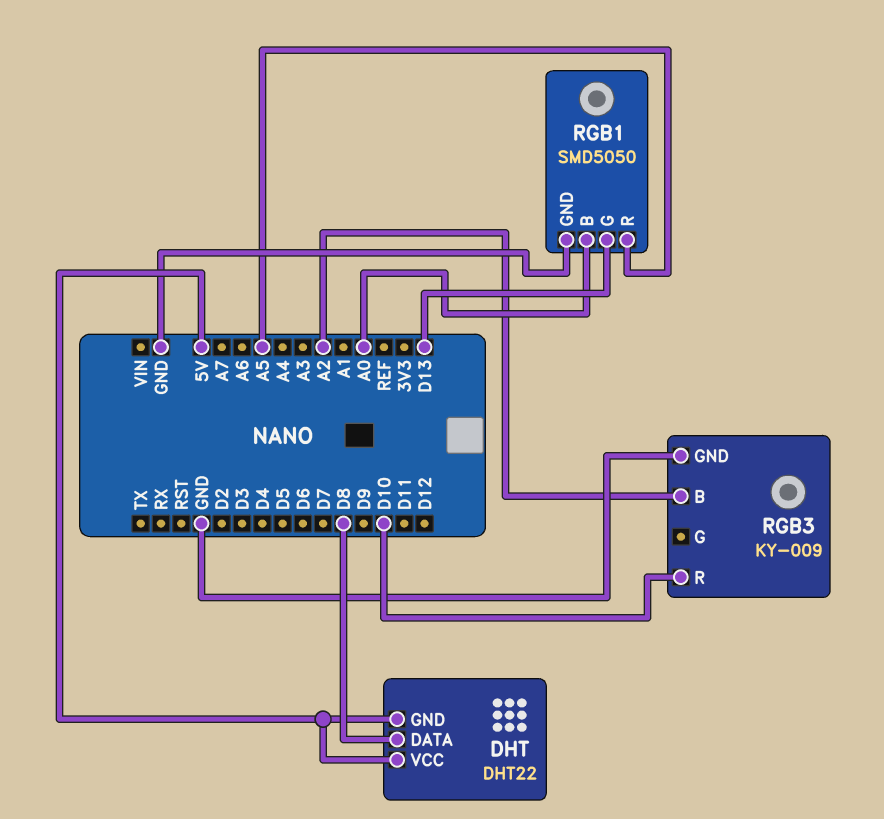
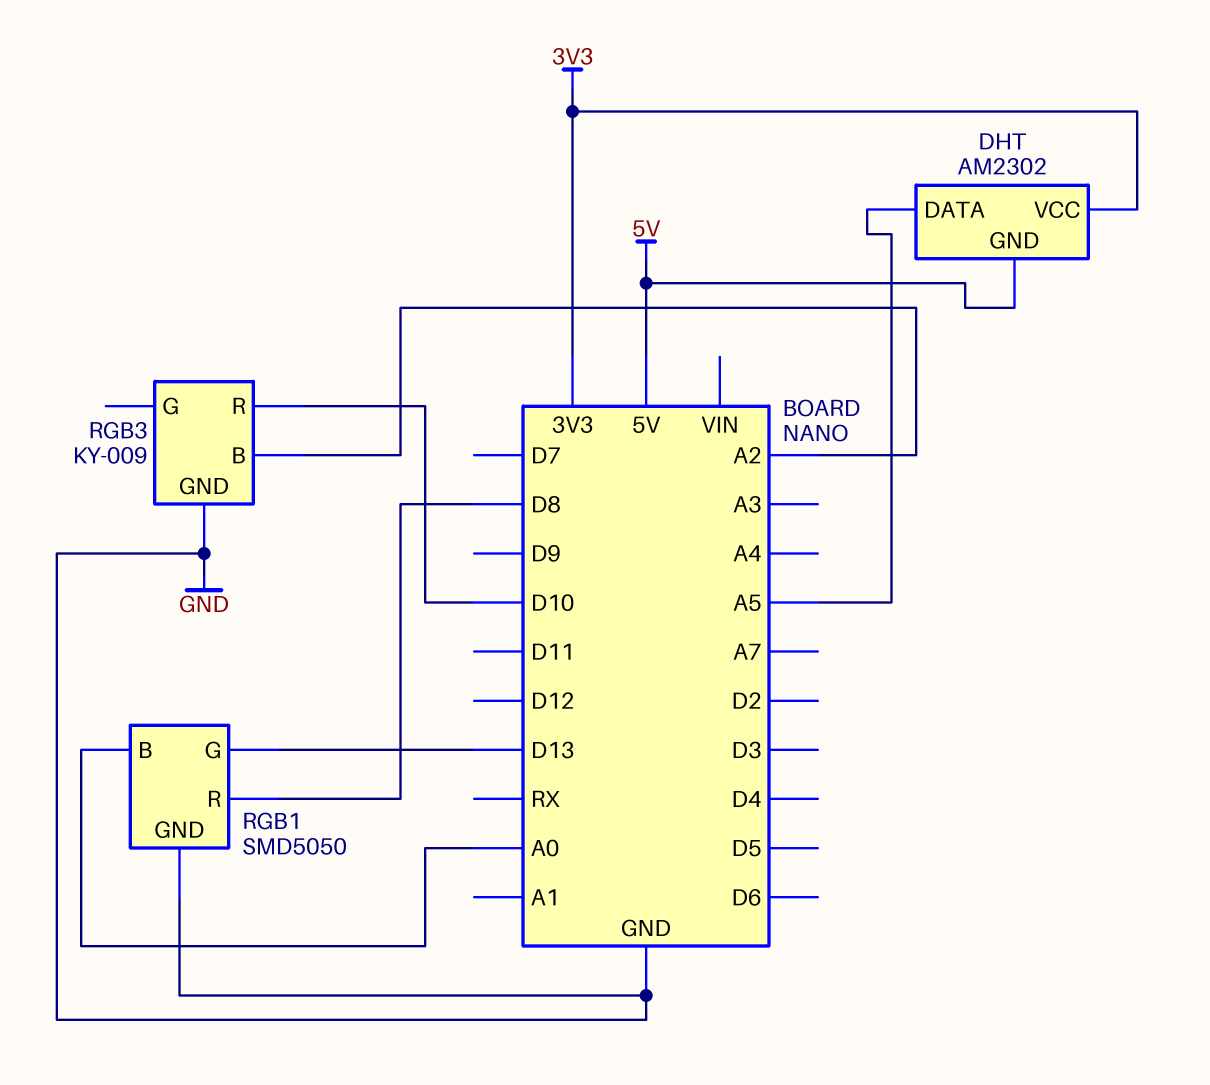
DHT: DHT22 -> AM2302
DHT pin DATA: D8 -> A5
DHT pin VCC: 5V -> 3V3
RGB1 pin R: A5 -> D8

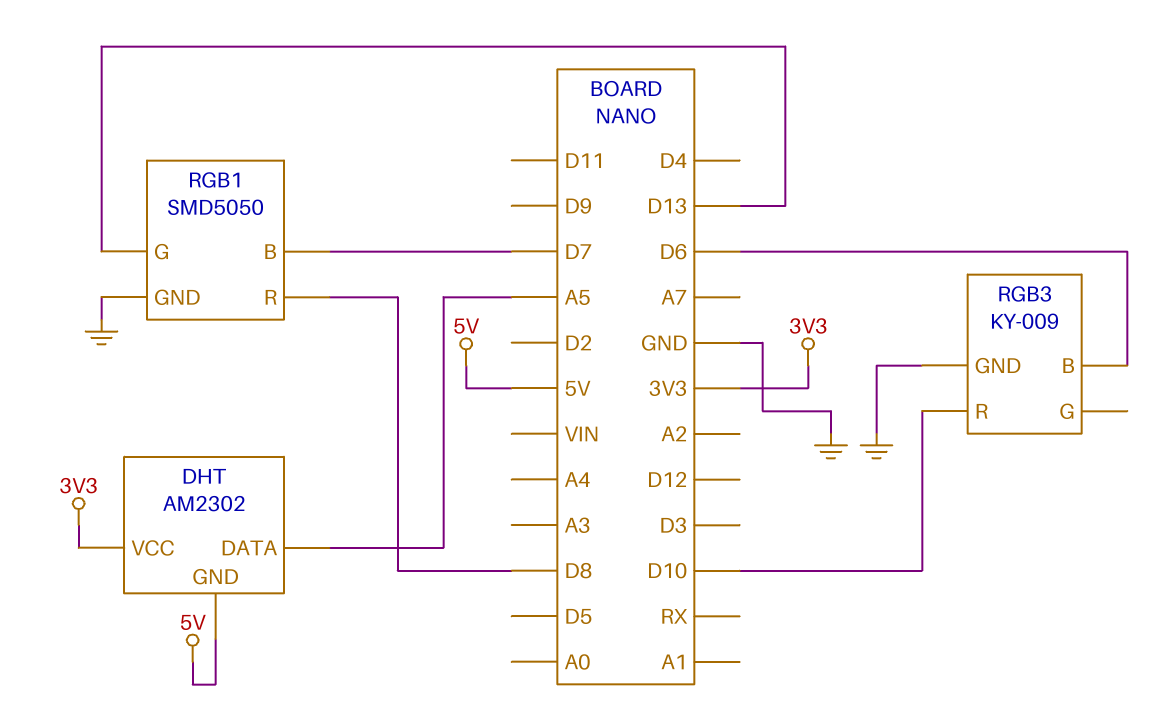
RGB1 pin B: A0 -> D7
RGB3 pin B: A2 -> D6

